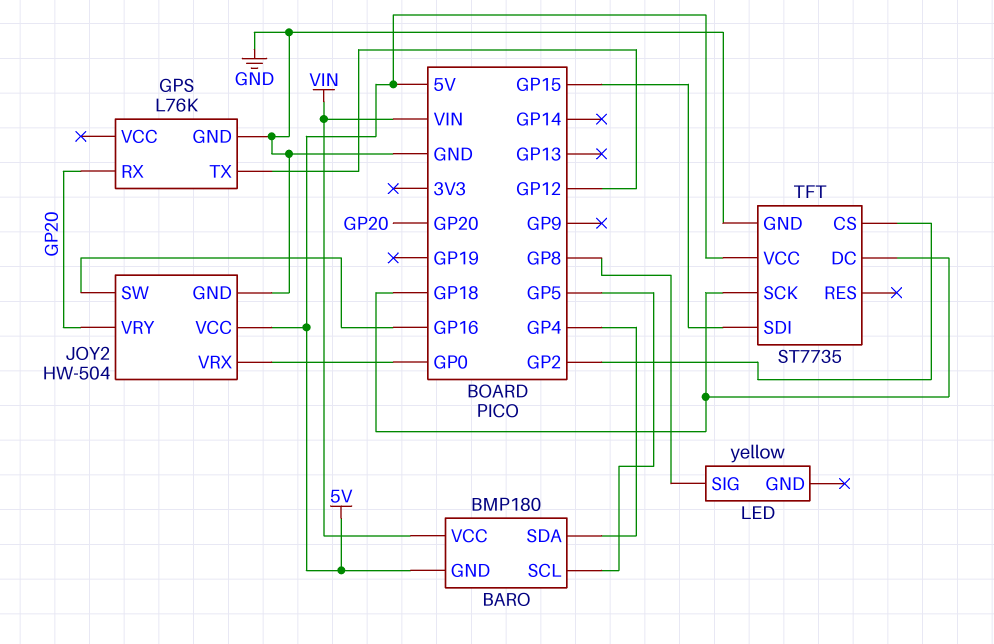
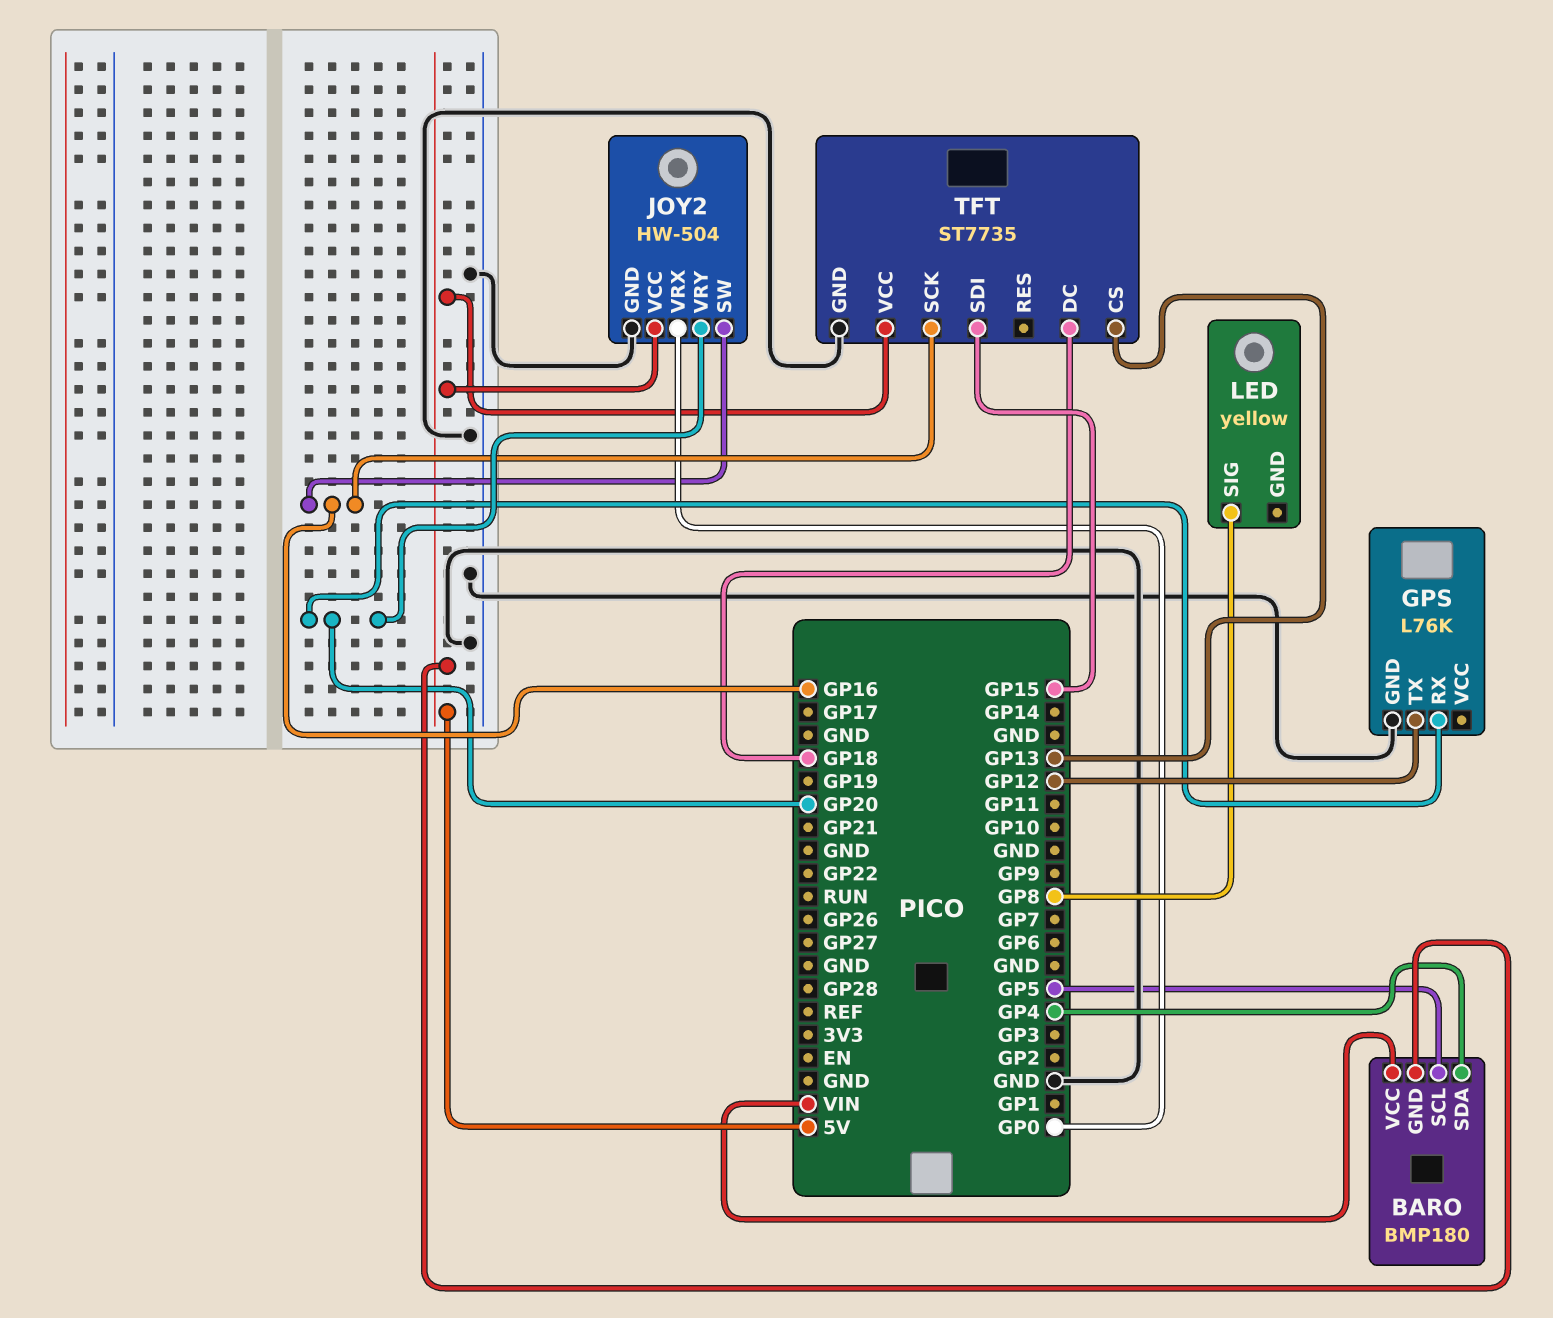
TFT pin CS: GP2 -> GP13
TFT pin SCK: GP18 -> GP16

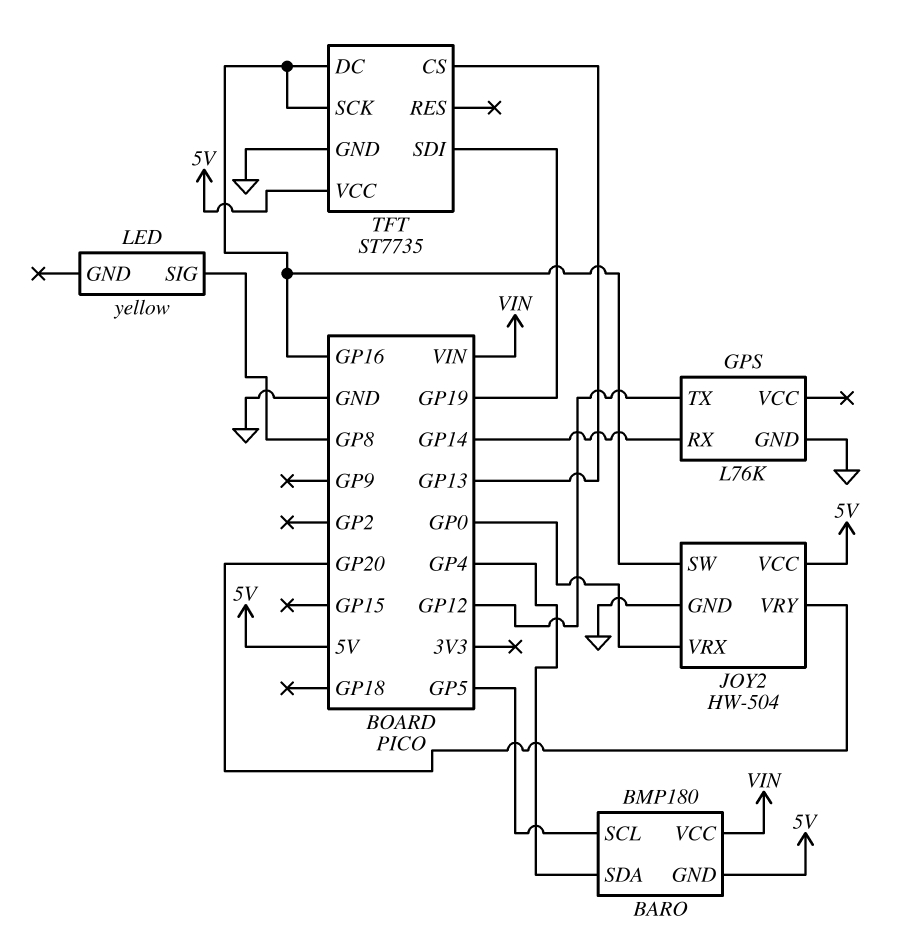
GPS pin RX: GP20 -> GP14
TFT pin DC: GP18 -> GP16
TFT pin SDI: GP15 -> GP19

